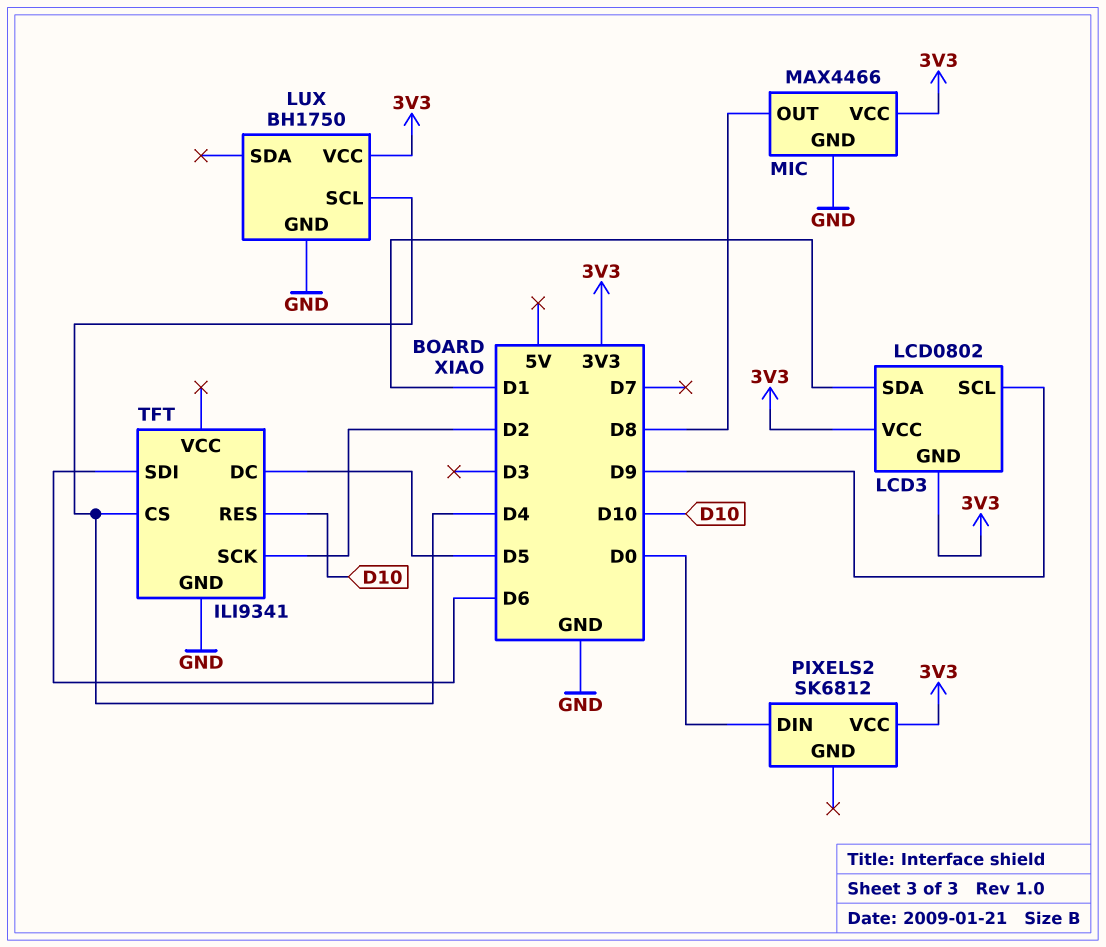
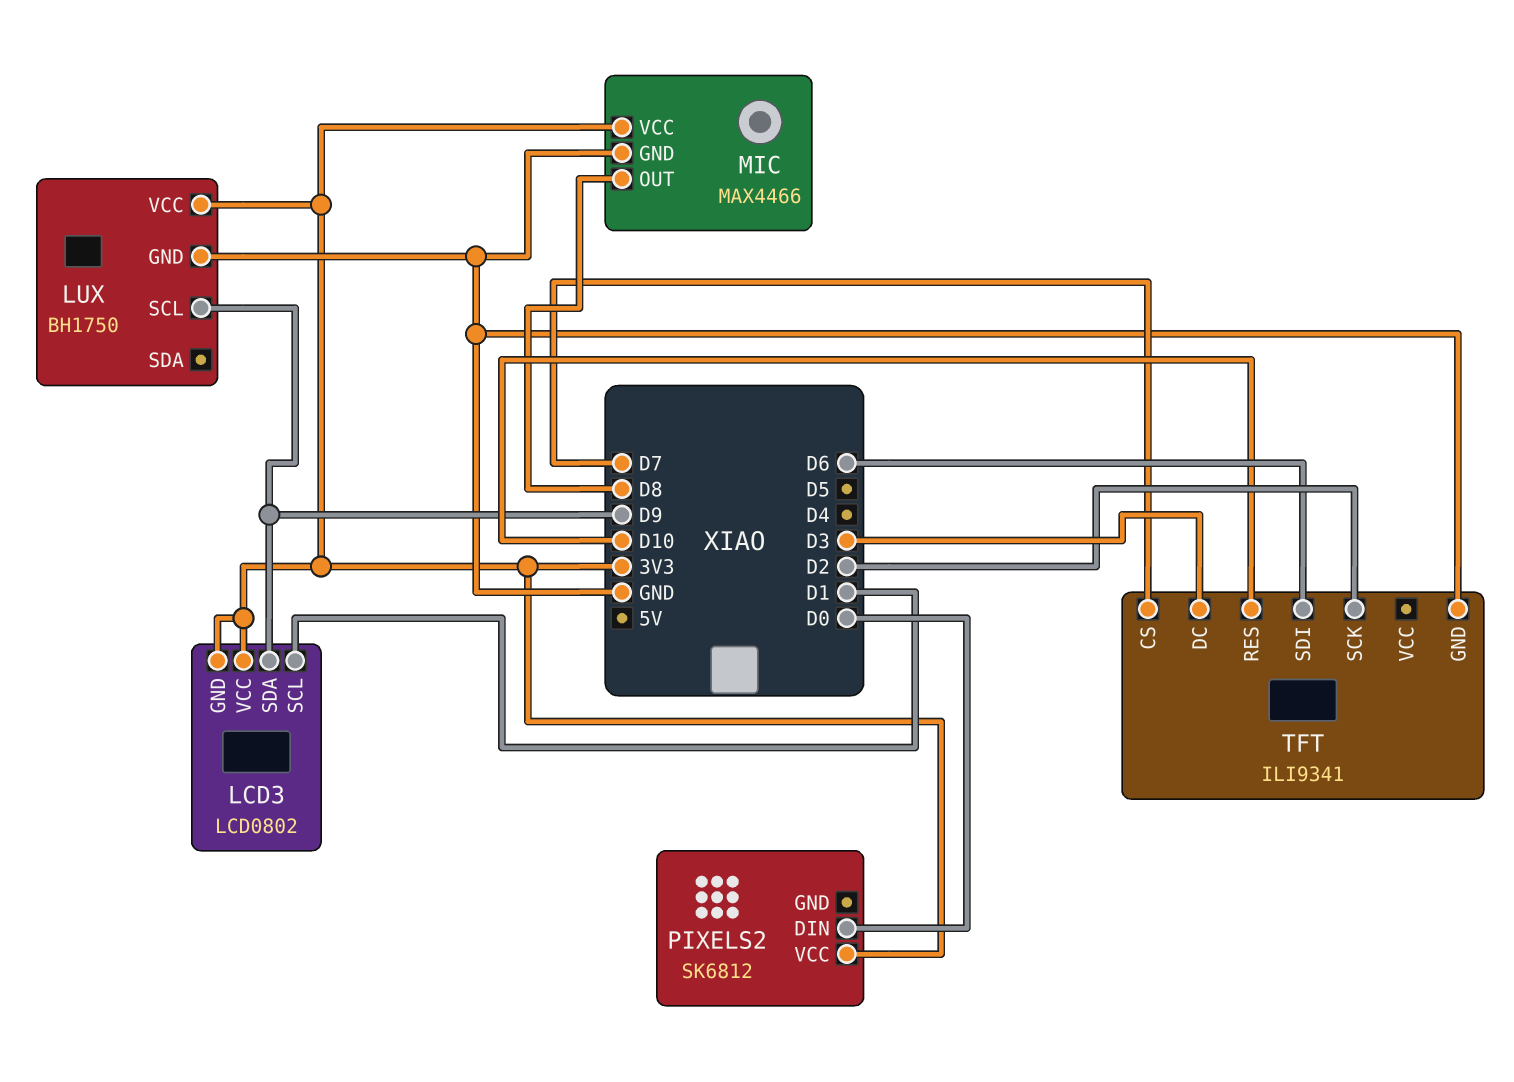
LCD3 pin SCL: D9 -> D1
LCD3 pin SDA: D1 -> D9
LUX pin SCL: D4 -> D9
TFT pin CS: D4 -> D7
TFT pin DC: D5 -> D3

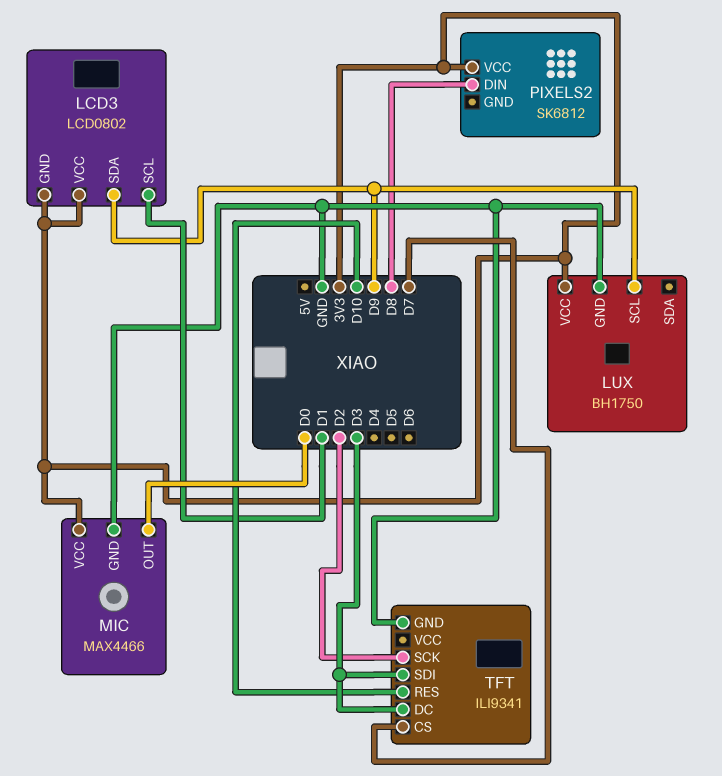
MIC pin OUT: D8 -> D0
PIXELS2 pin DIN: D0 -> D8
TFT pin SDI: D6 -> D3

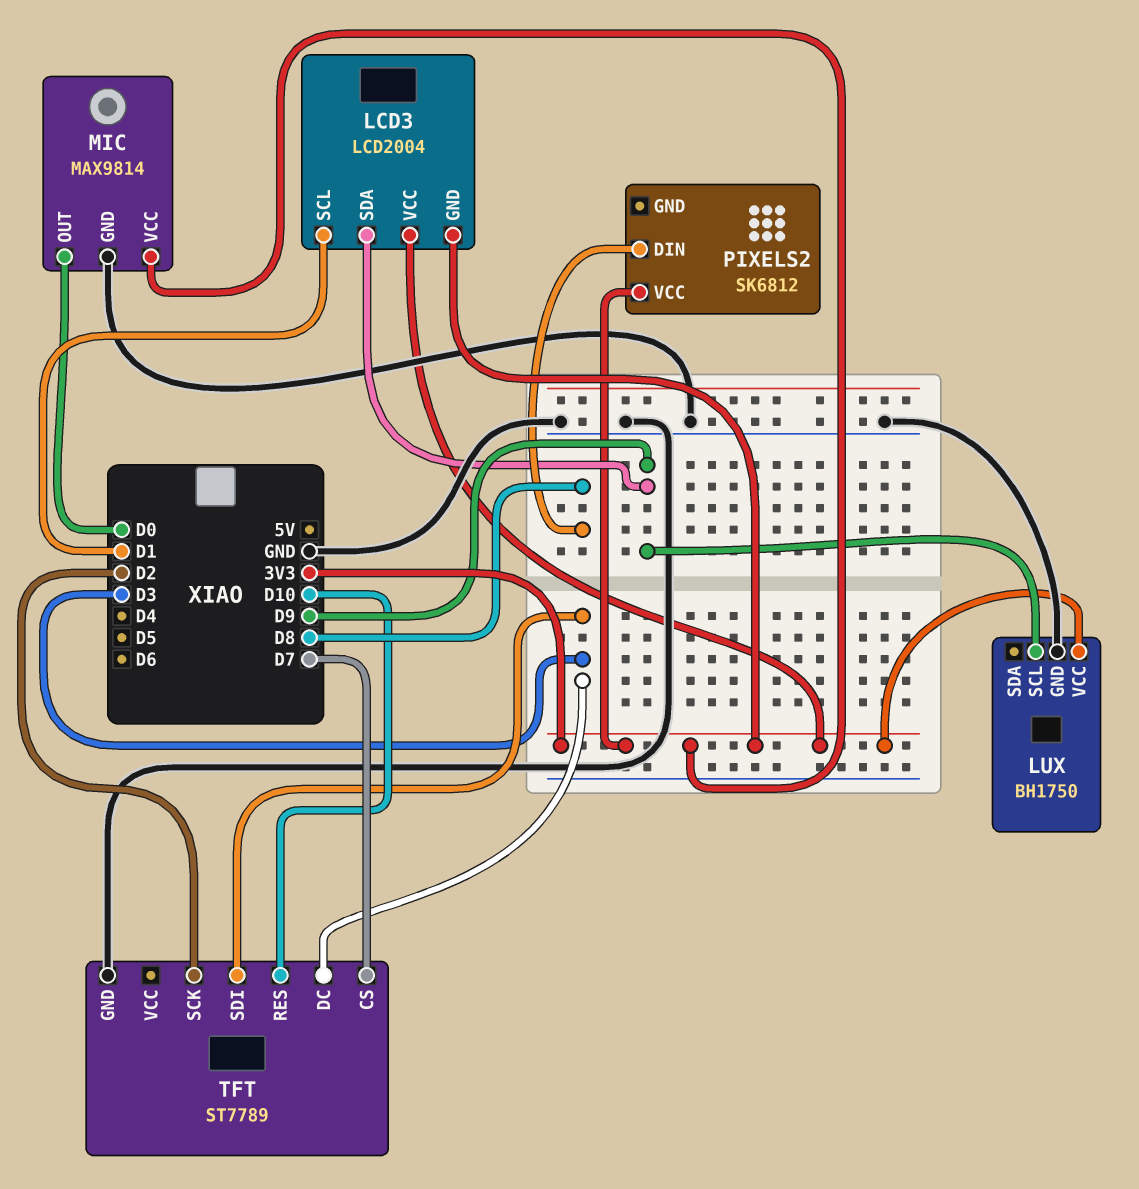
LCD3: LCD0802 -> LCD2004
MIC: MAX4466 -> MAX9814
TFT: ILI9341 -> ST7789

